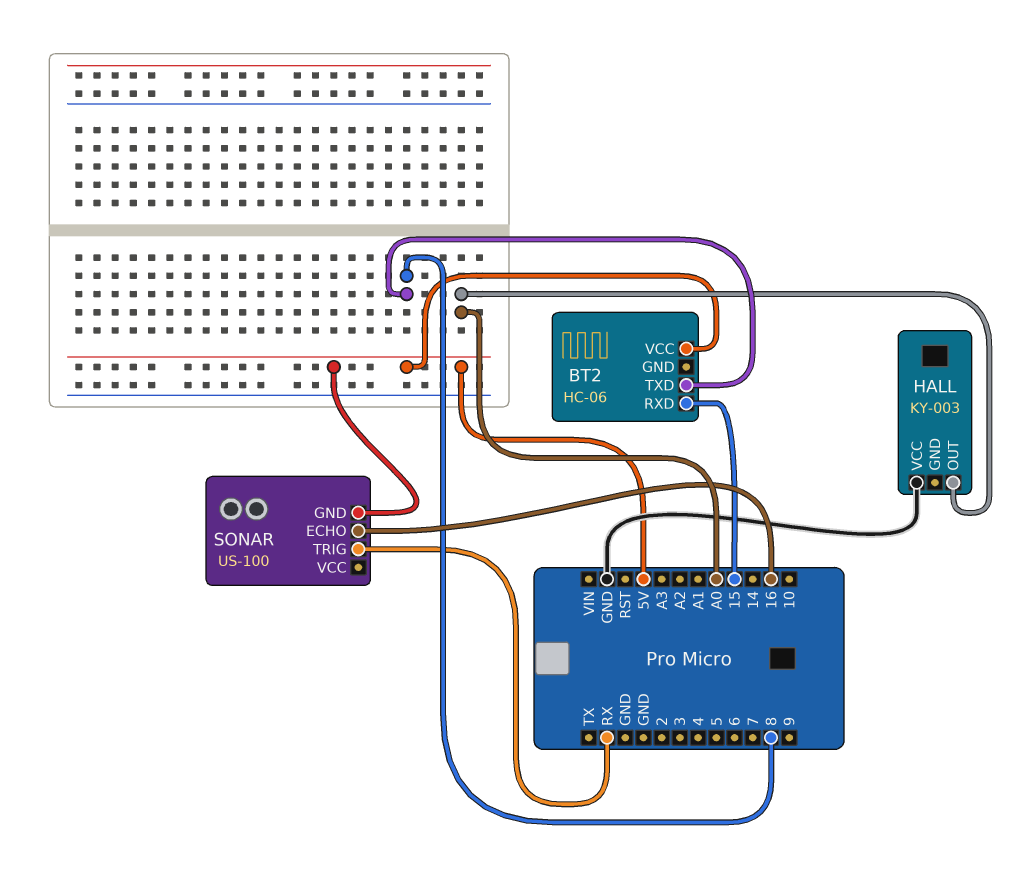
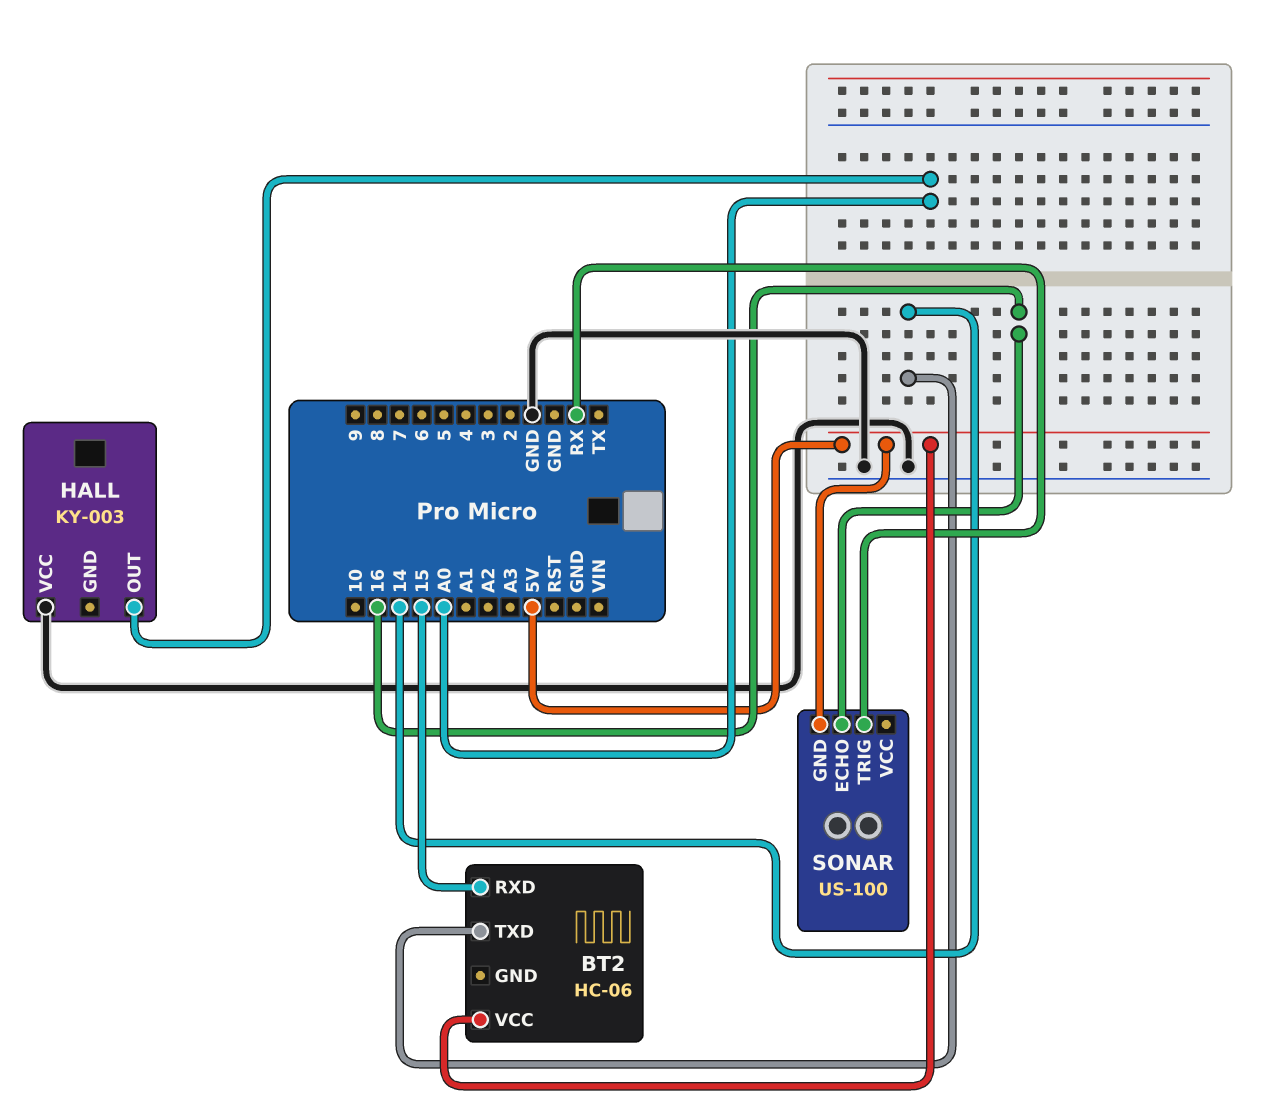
BT2 pin TXD: 8 -> 14

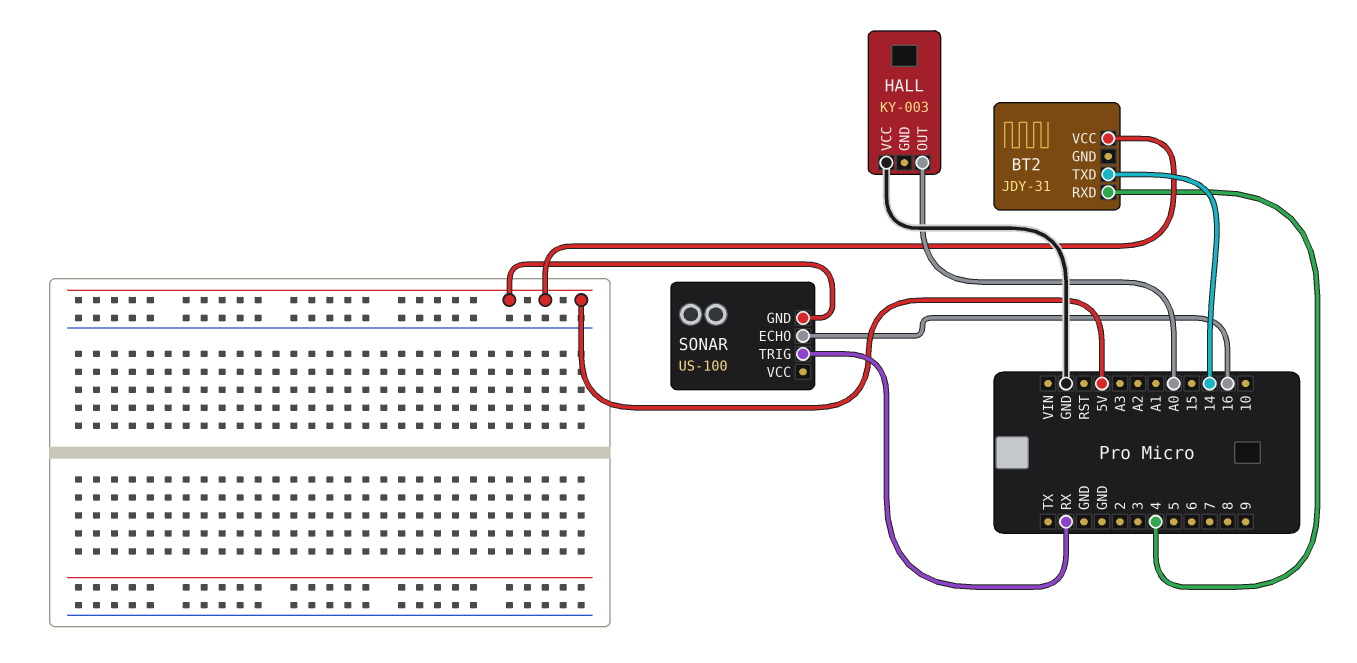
BT2: HC-06 -> JDY-31
BT2 pin RXD: 15 -> 4

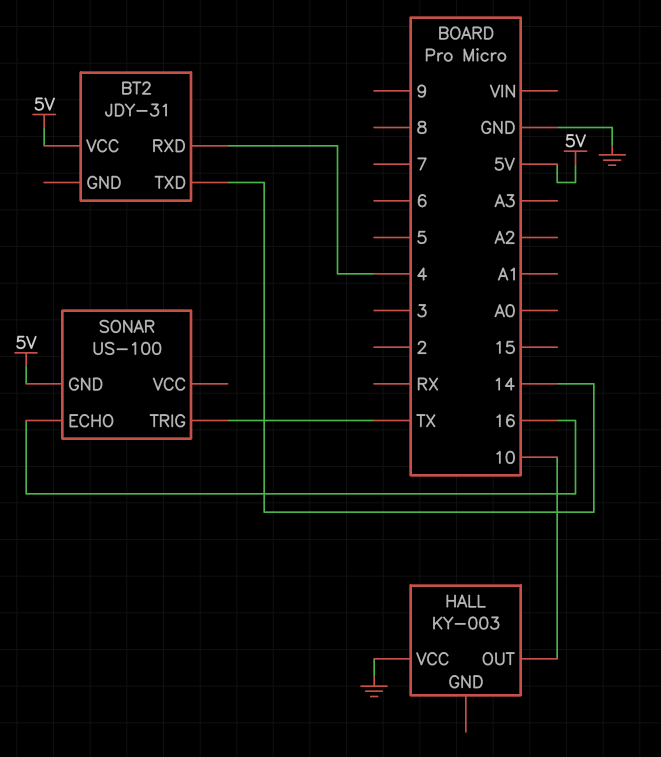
HALL pin OUT: A0 -> 10
SONAR pin TRIG: RX -> TX

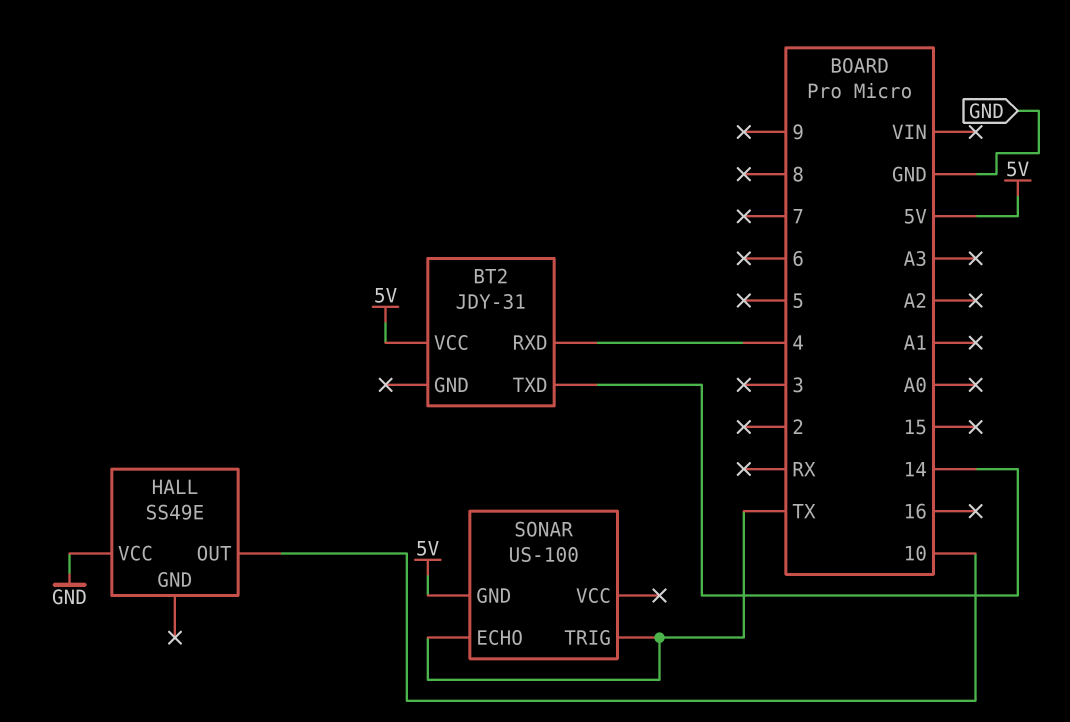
HALL: KY-003 -> SS49E
SONAR pin ECHO: 16 -> TX

